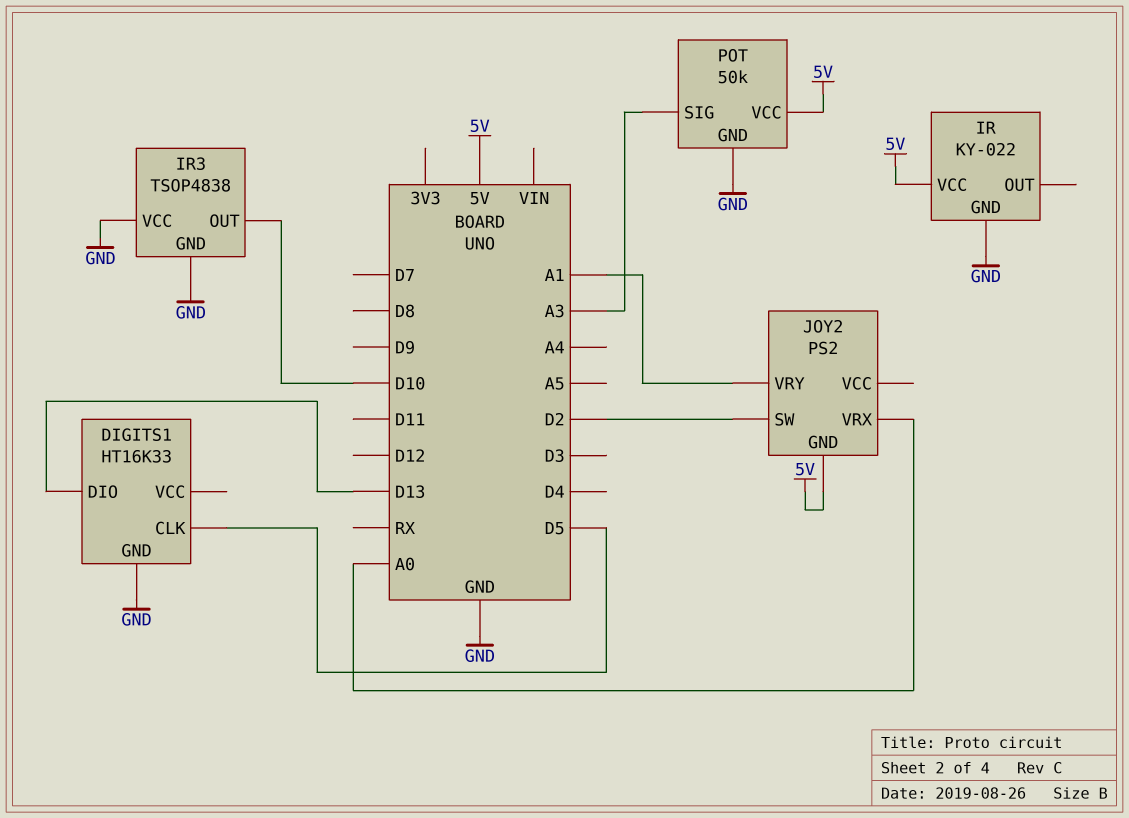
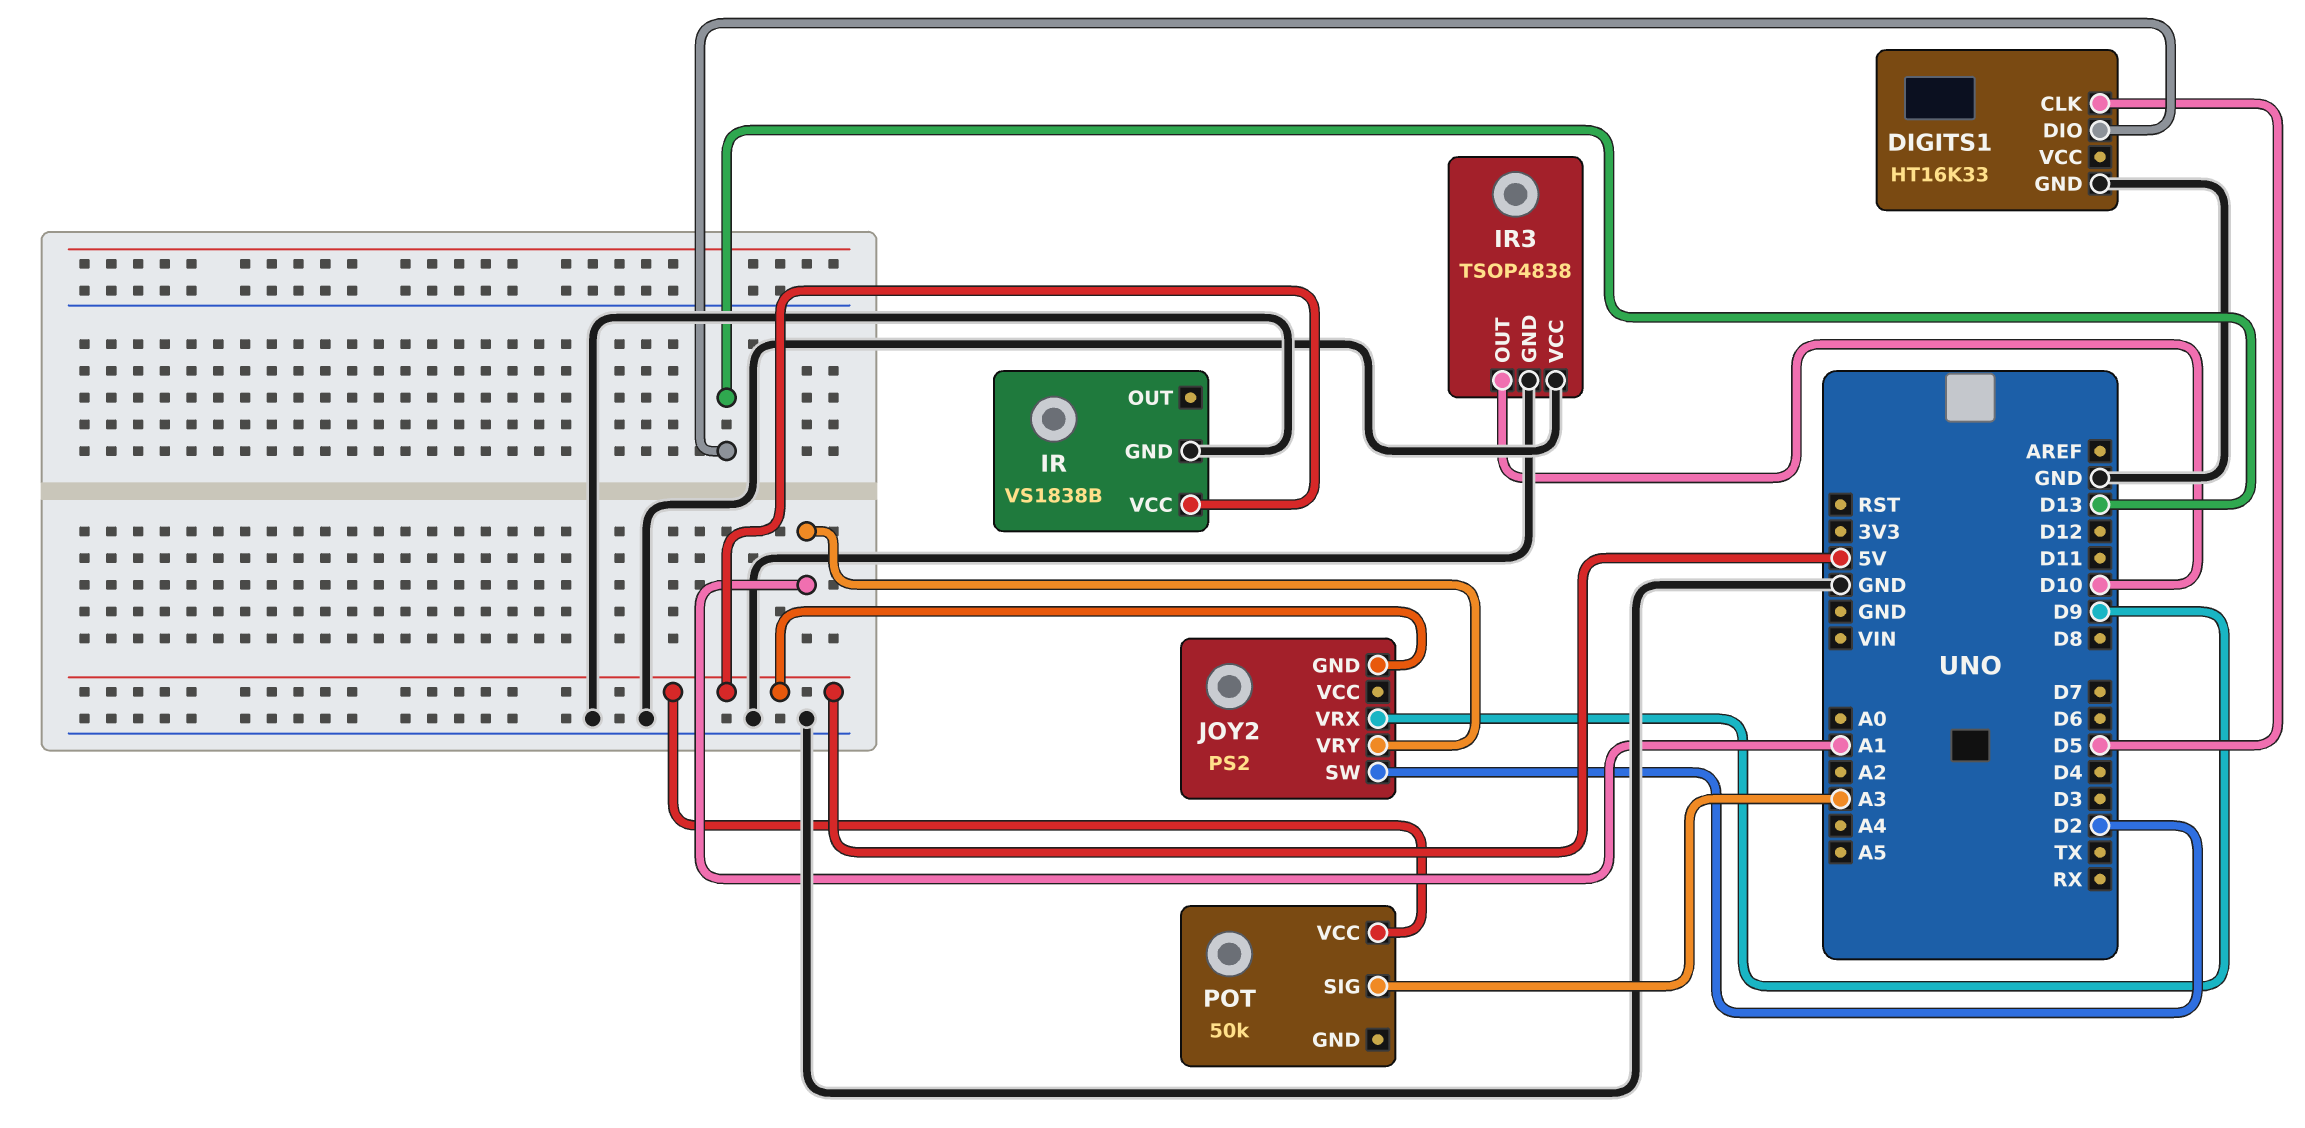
IR: KY-022 -> VS1838B
JOY2 pin VRX: A0 -> D9
POT pin GND: GND -> none

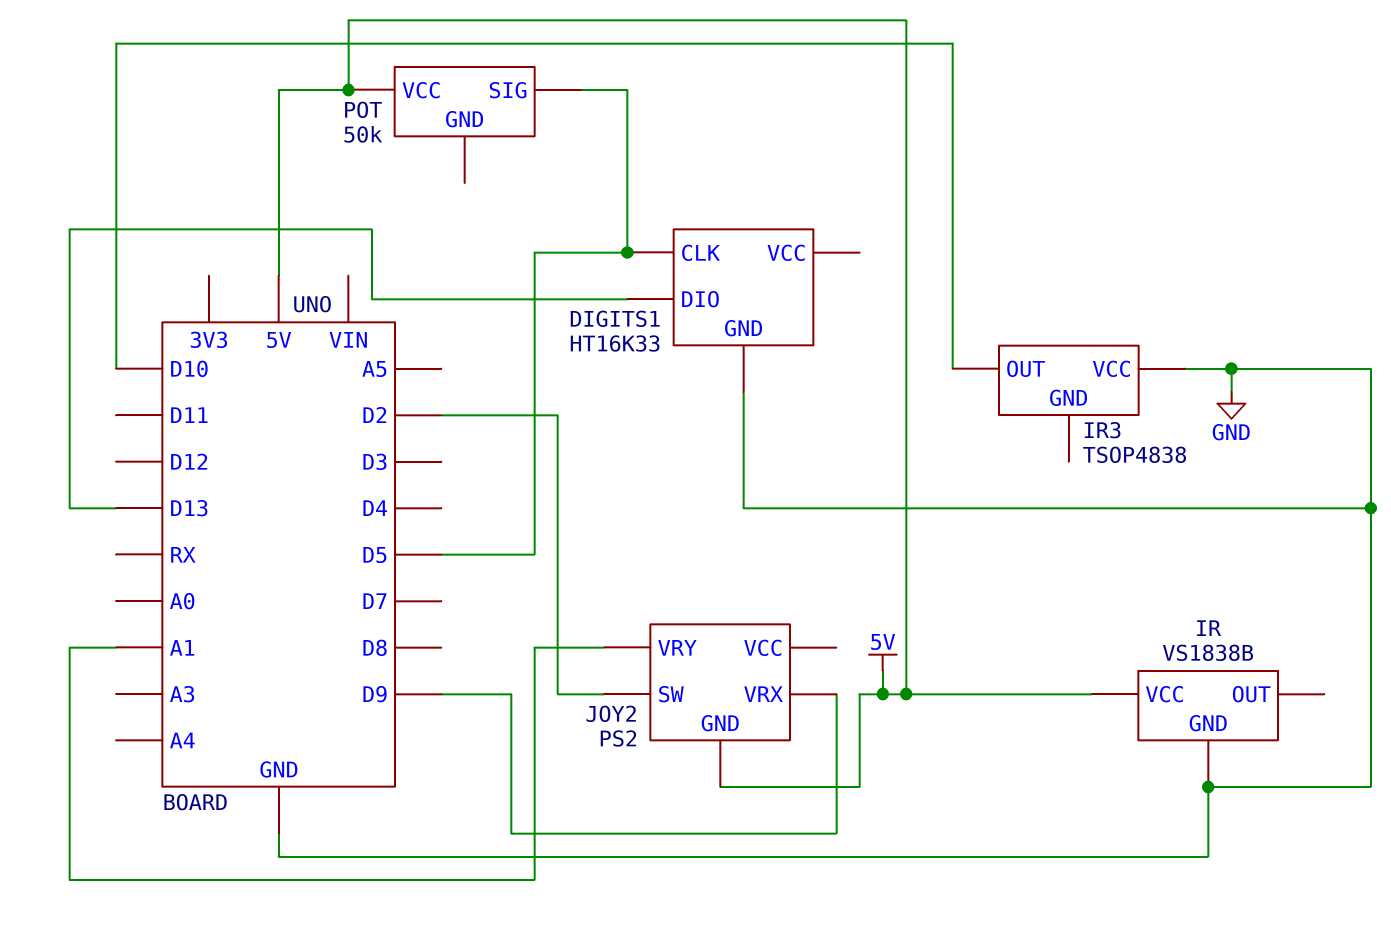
IR3 pin GND: GND -> none
POT pin SIG: A3 -> D5

